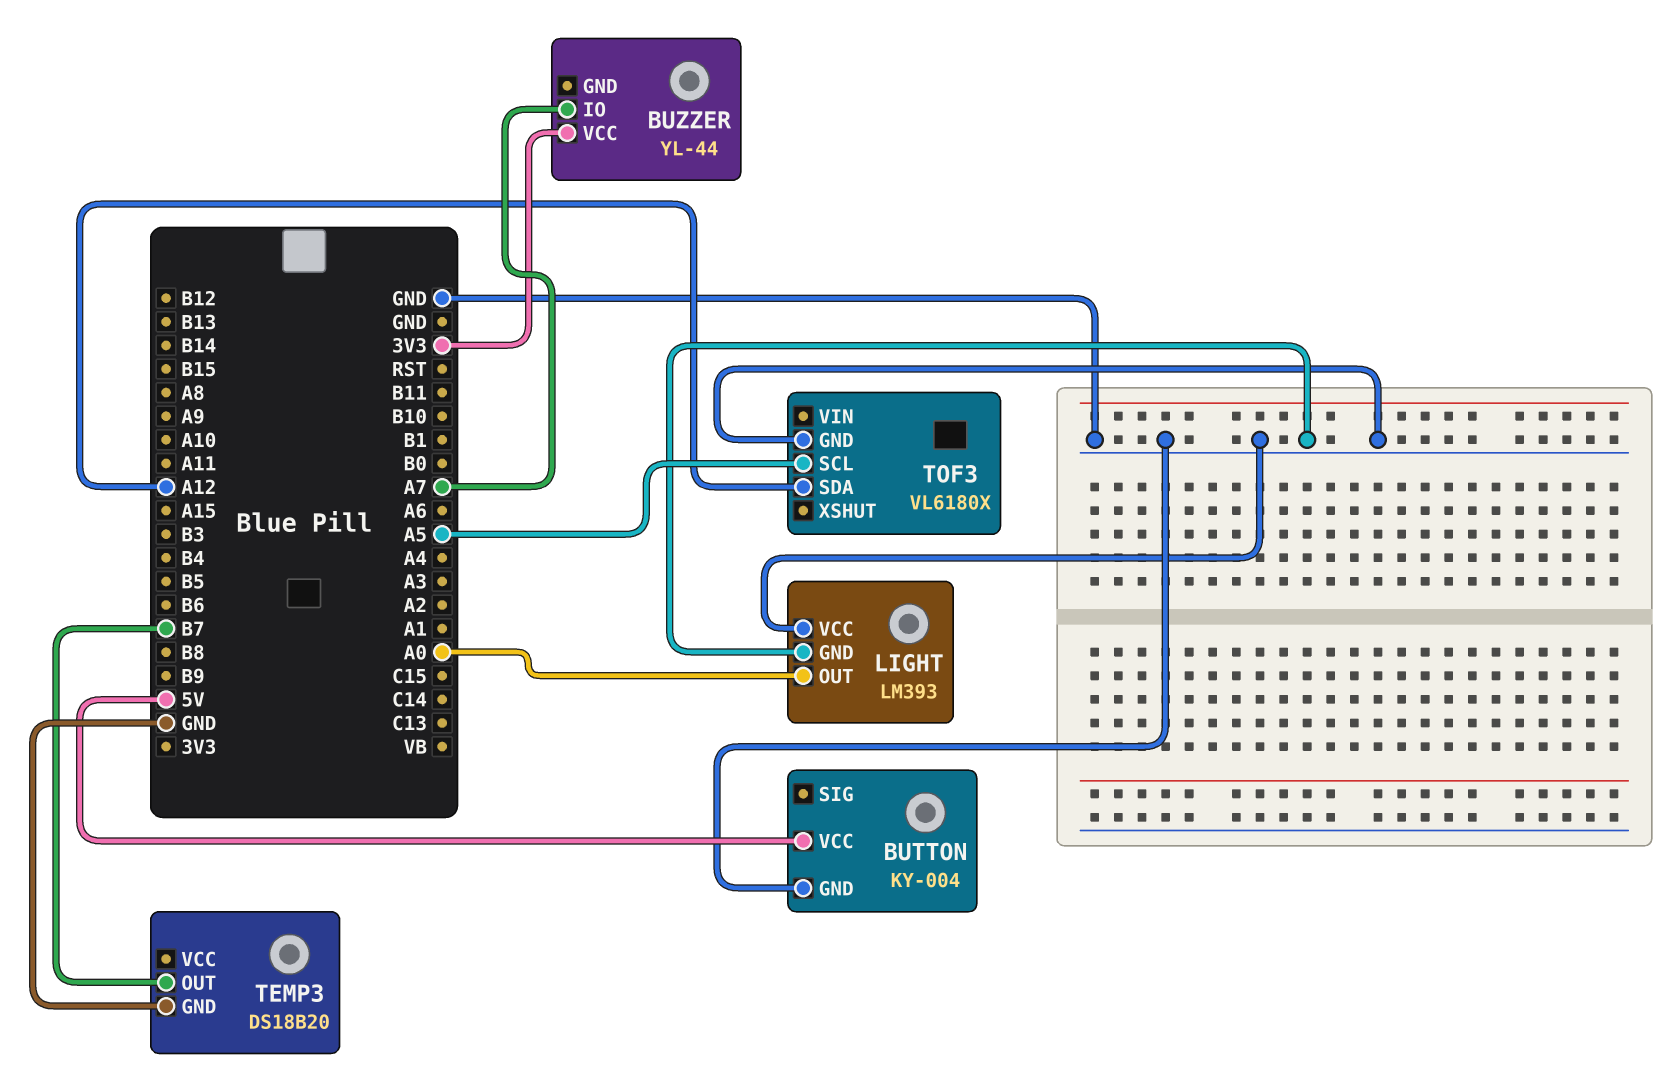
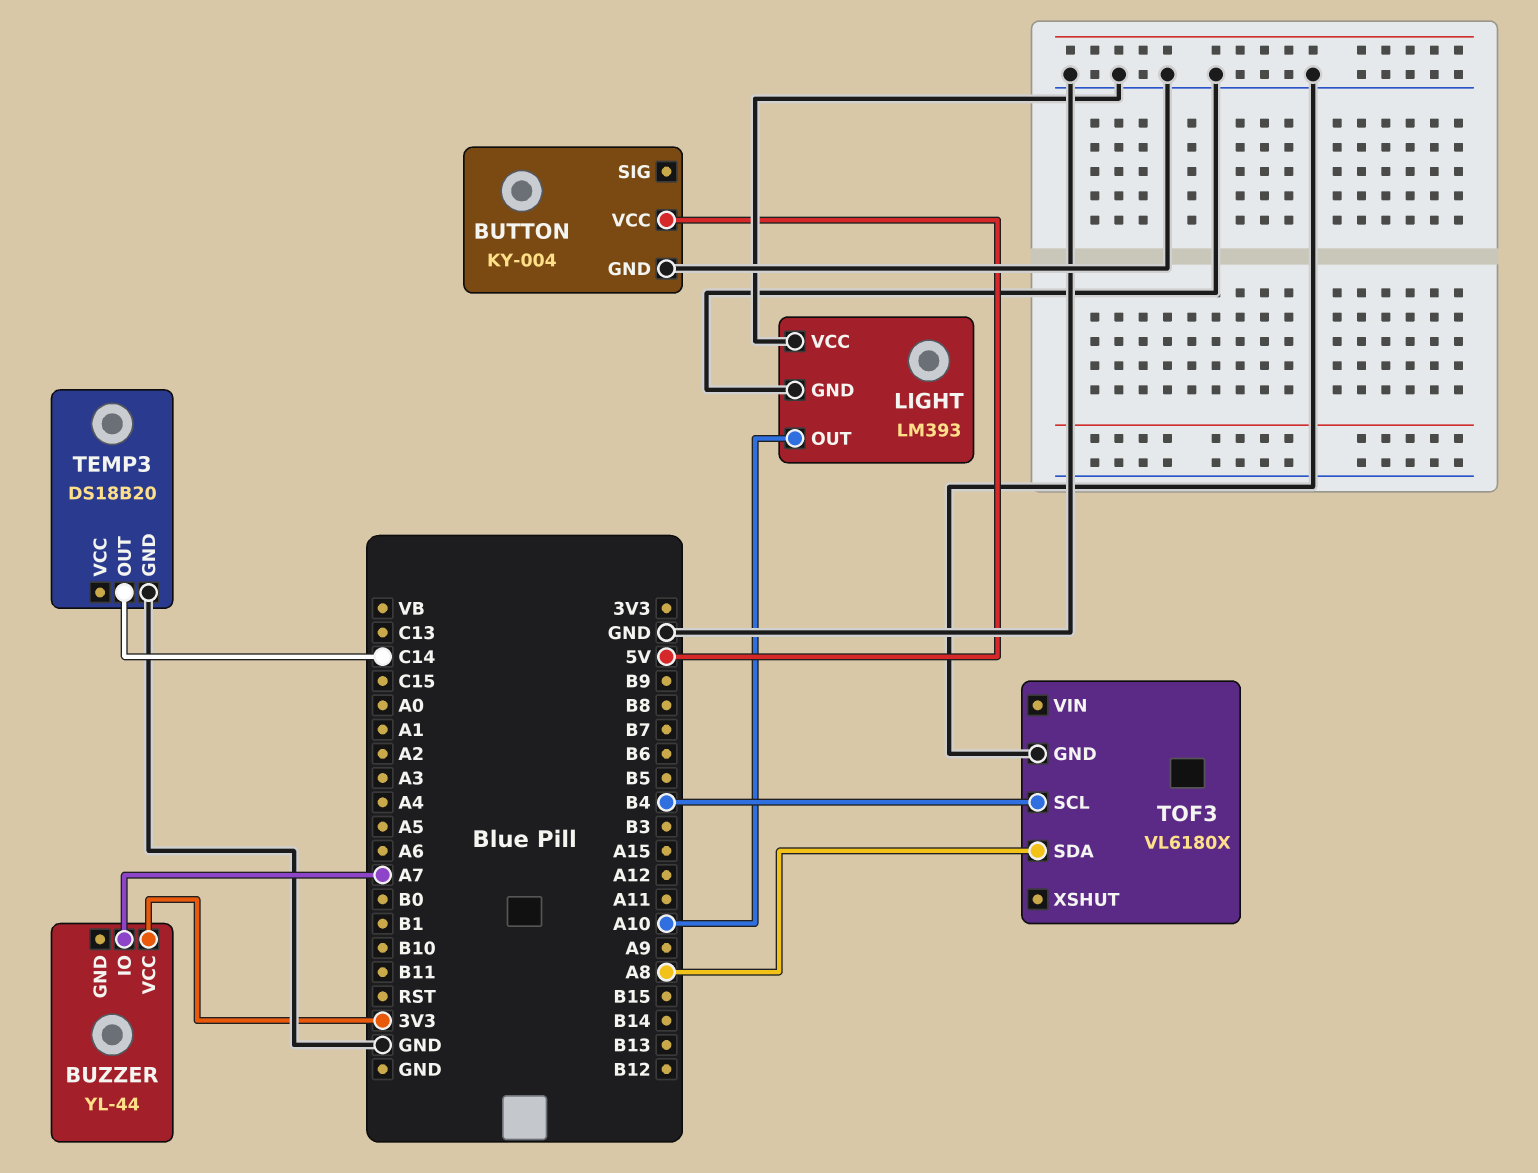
LIGHT pin OUT: A0 -> A10
TEMP3 pin OUT: B7 -> C14
TOF3 pin SCL: A5 -> B4
TOF3 pin SDA: A12 -> A8

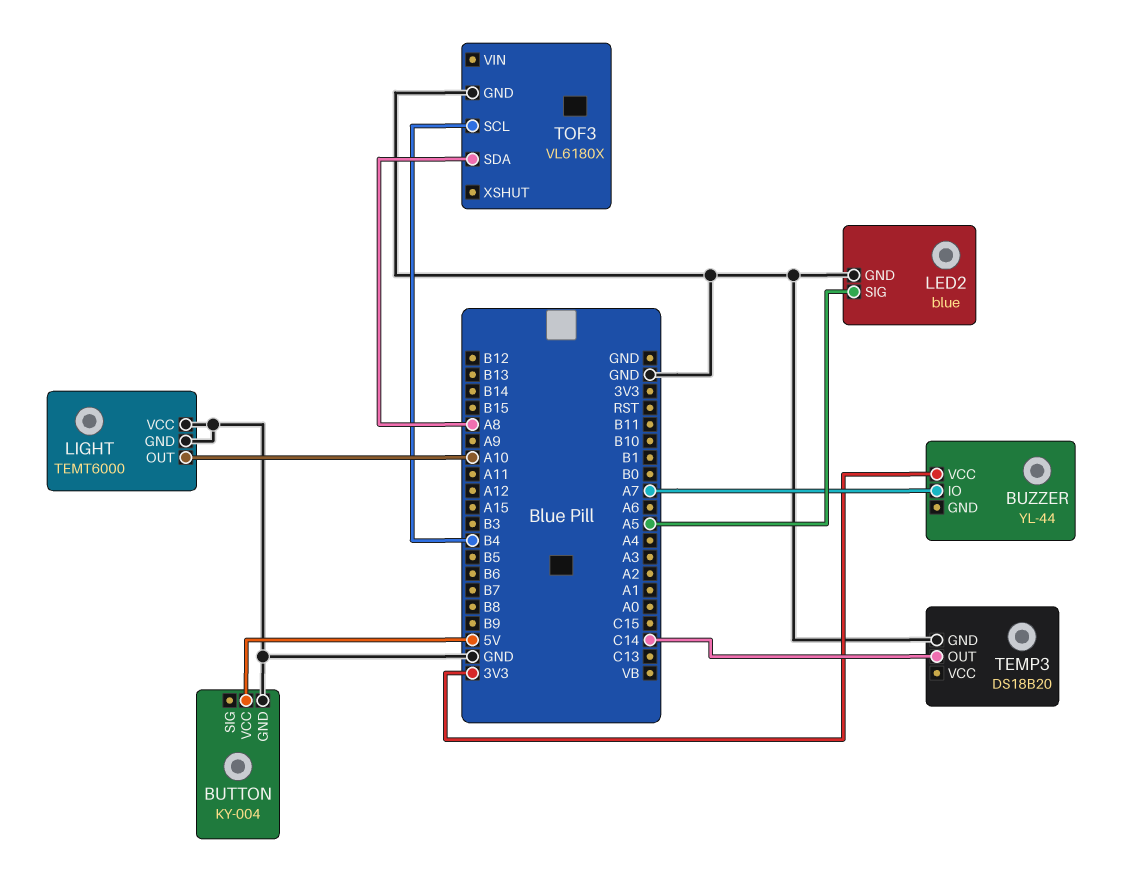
LED2: none -> blue
LED2 pin GND: none -> GND
LED2 pin SIG: none -> A5
LIGHT: LM393 -> TEMT6000

